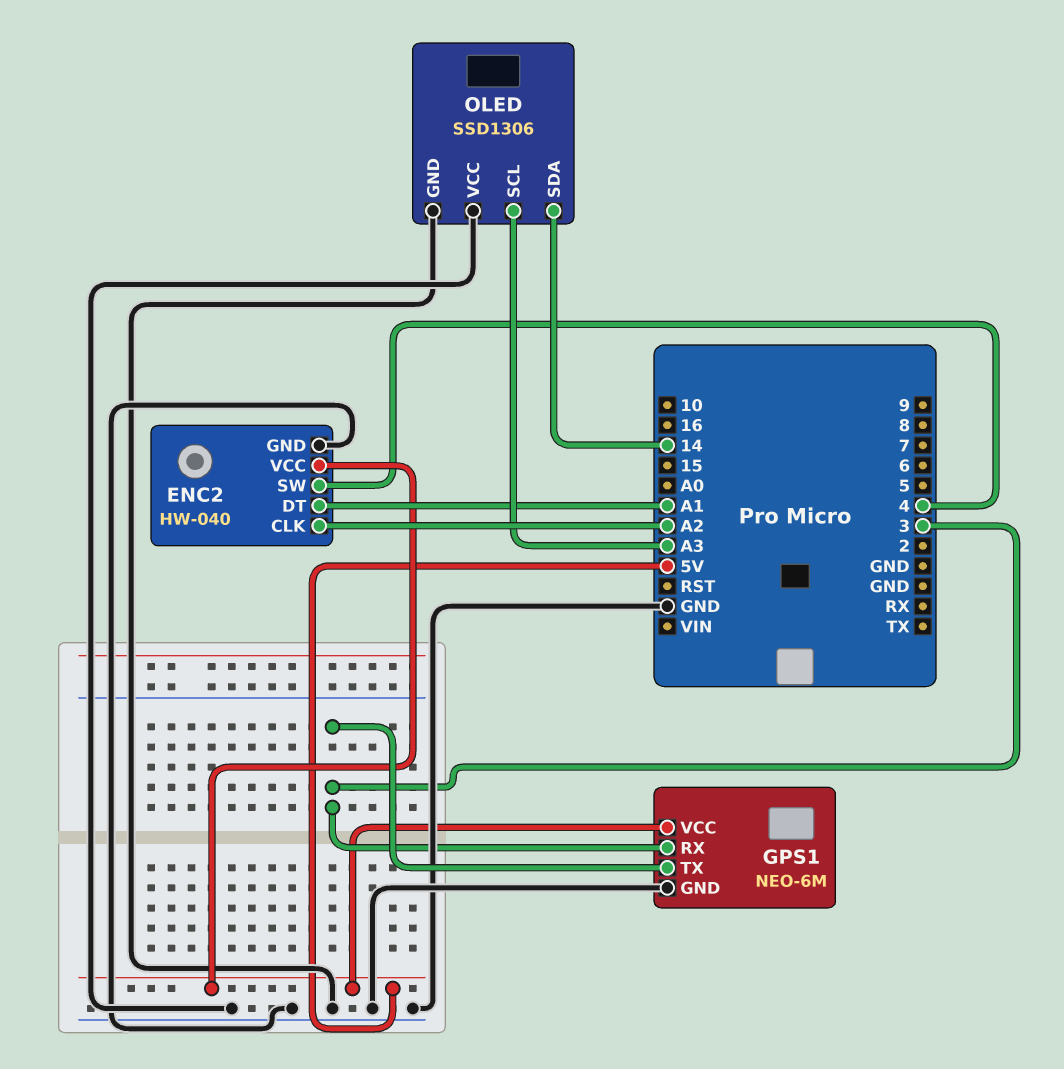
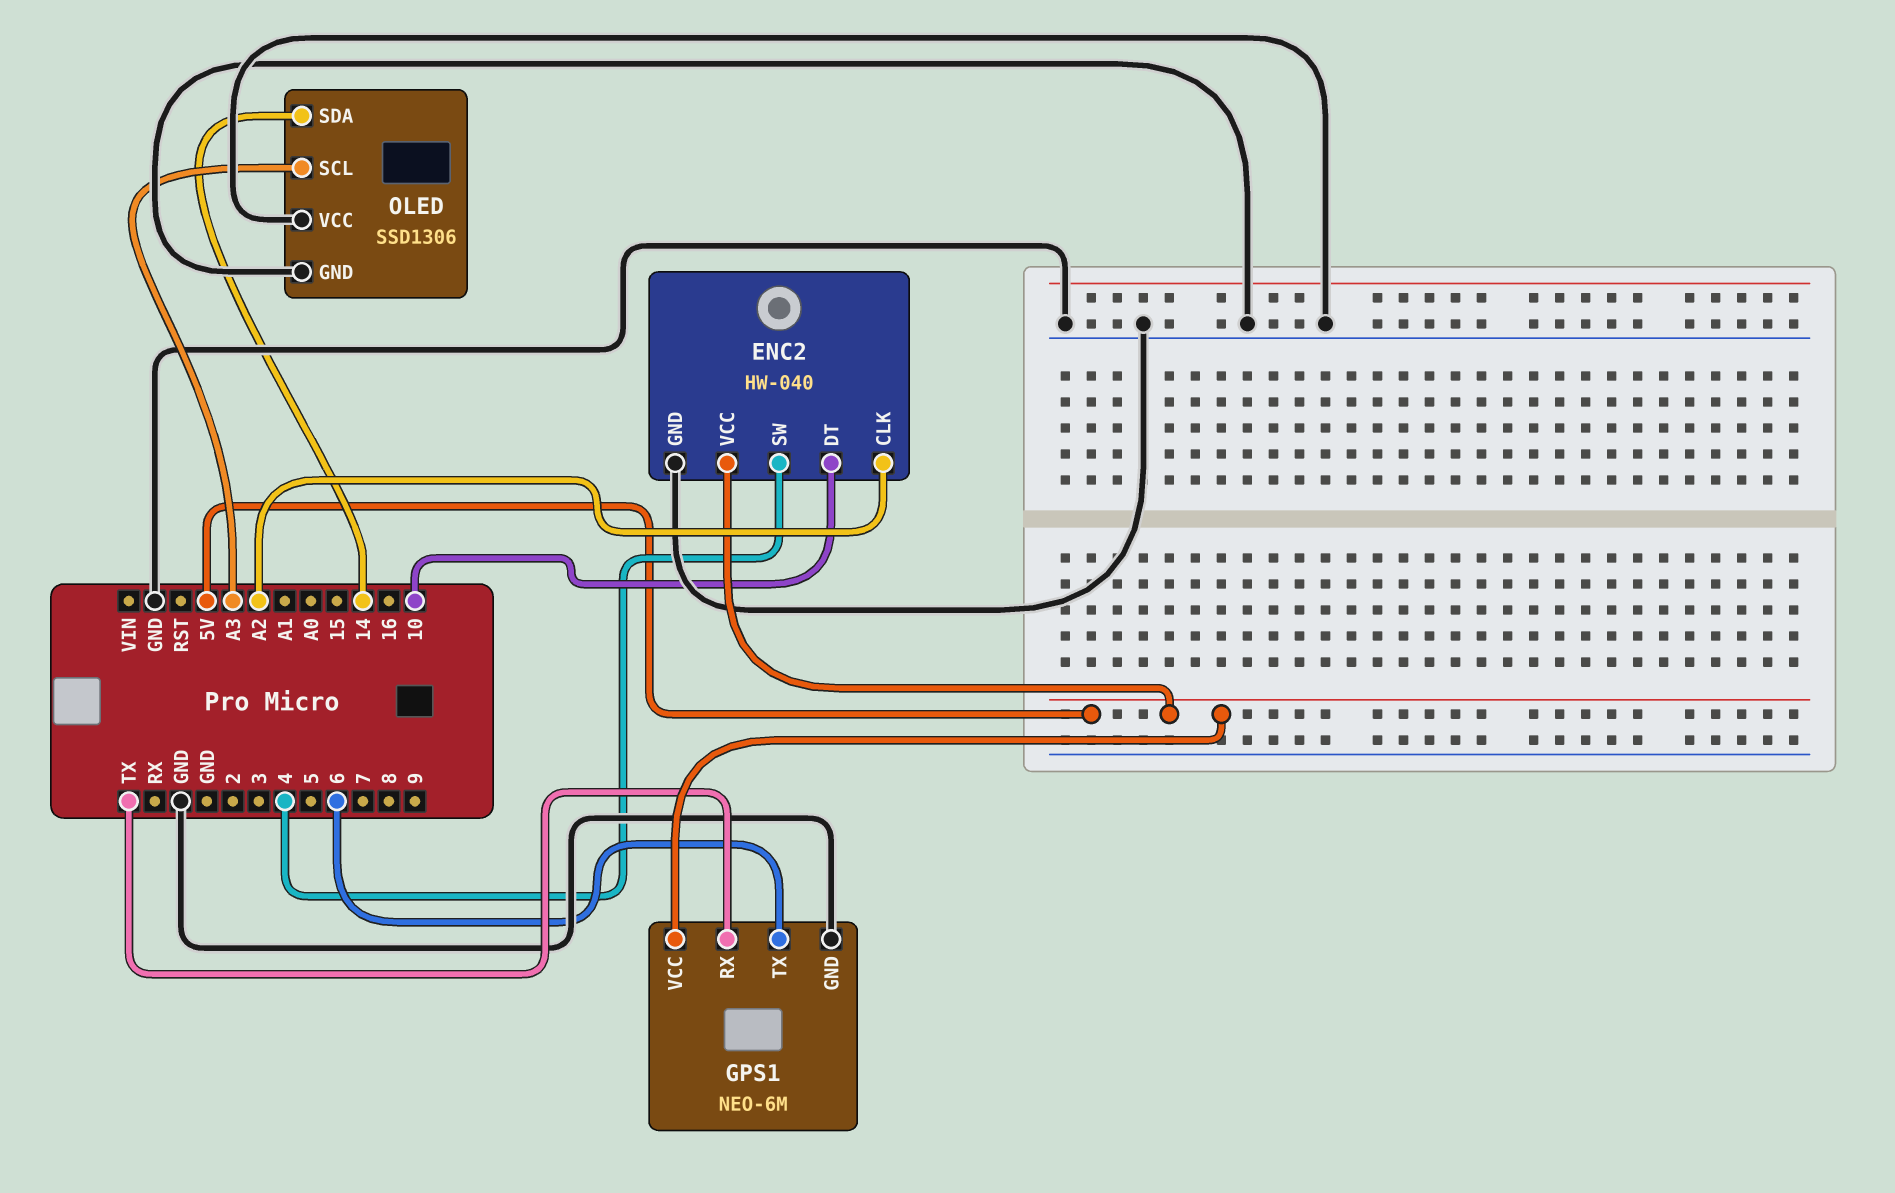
ENC2 pin DT: A1 -> 10
GPS1 pin RX: 3 -> TX
GPS1 pin TX: 3 -> 6

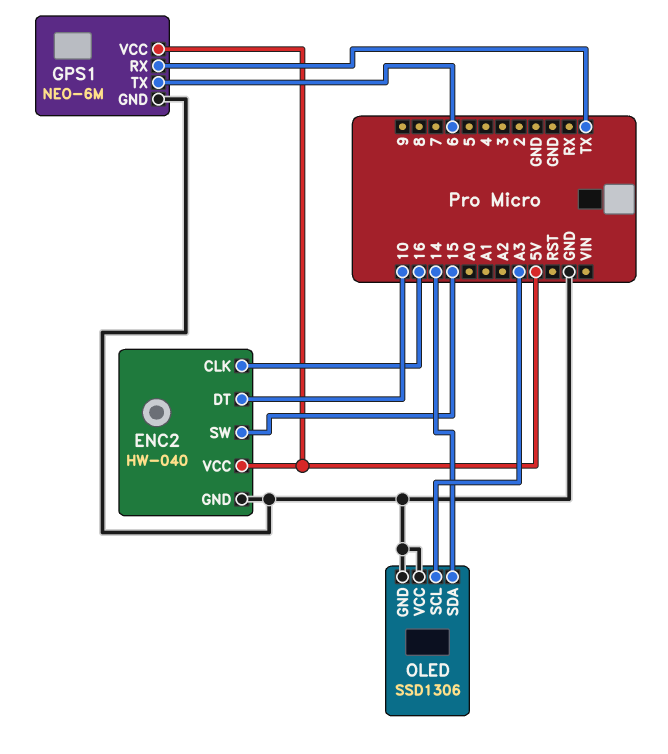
ENC2 pin CLK: A2 -> 16
ENC2 pin SW: 4 -> 15

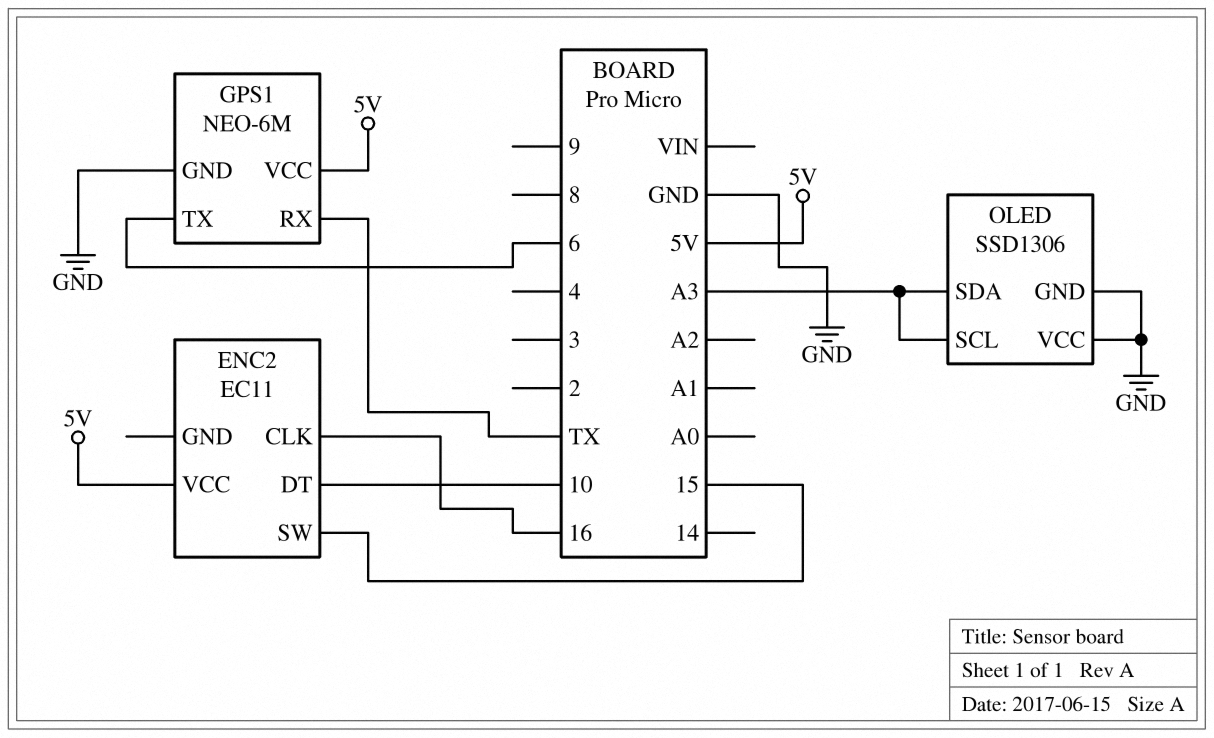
ENC2: HW-040 -> EC11
ENC2 pin GND: GND -> none
OLED pin SDA: 14 -> A3

